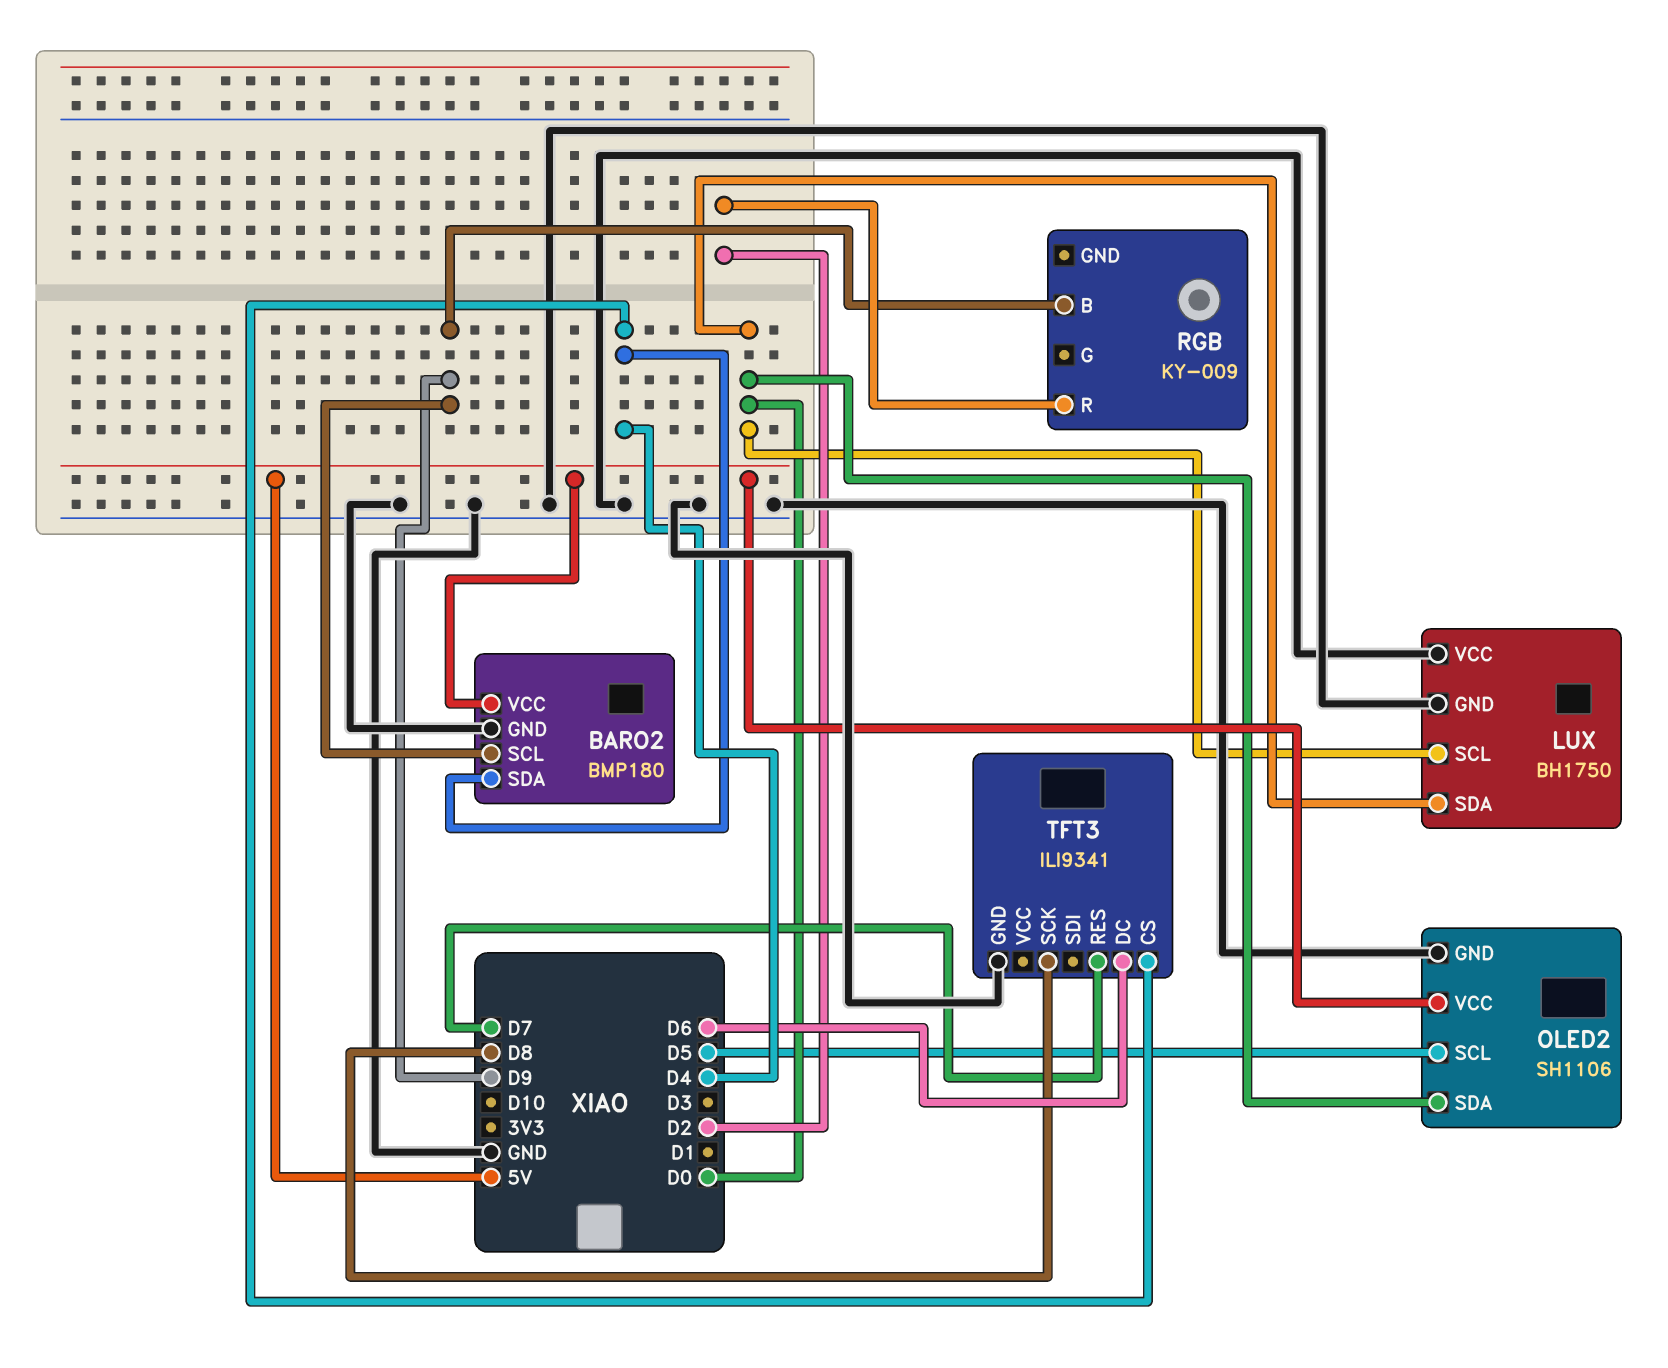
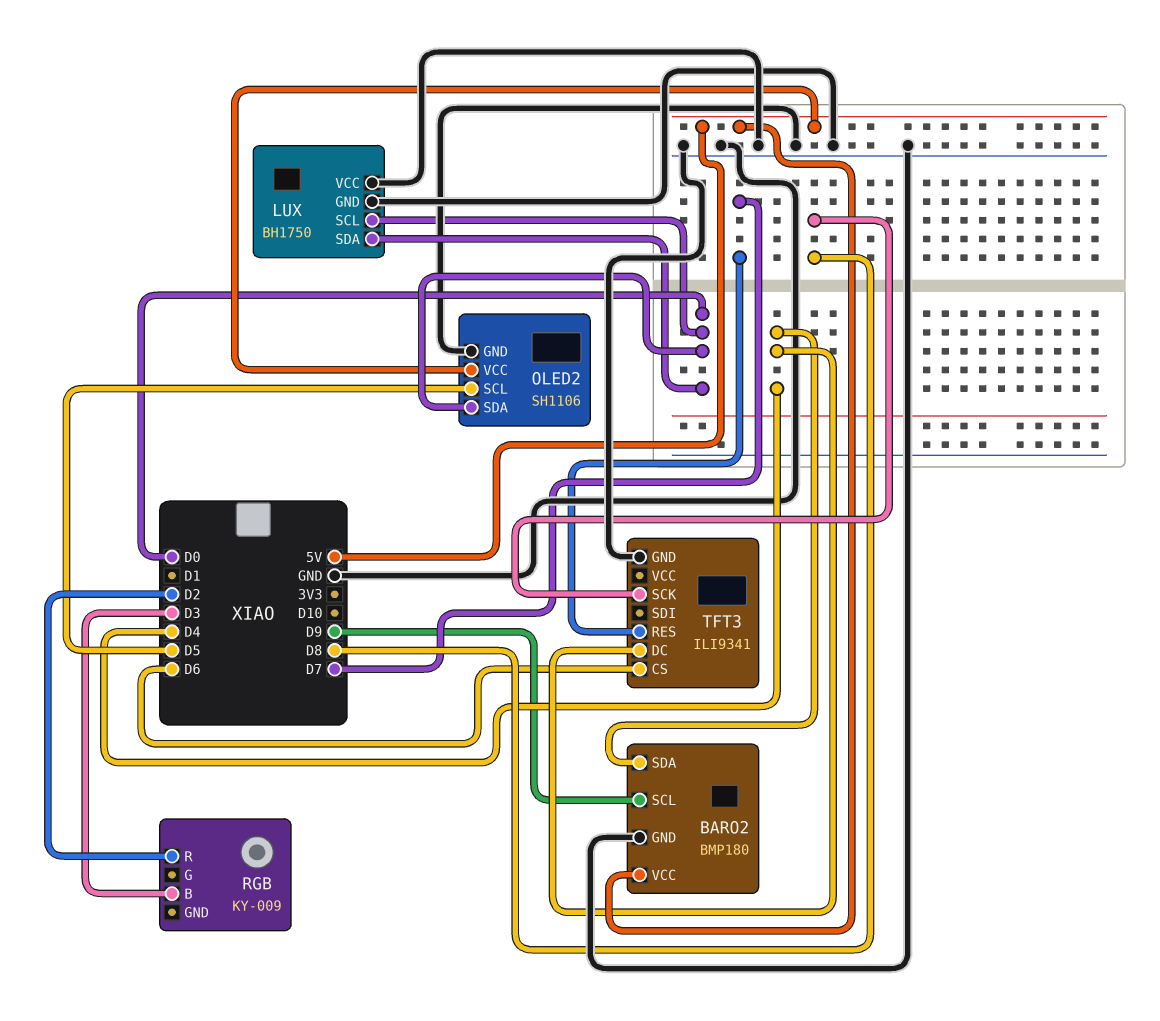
RGB pin B: D9 -> D3
TFT3 pin CS: D4 -> D6
TFT3 pin DC: D6 -> D4

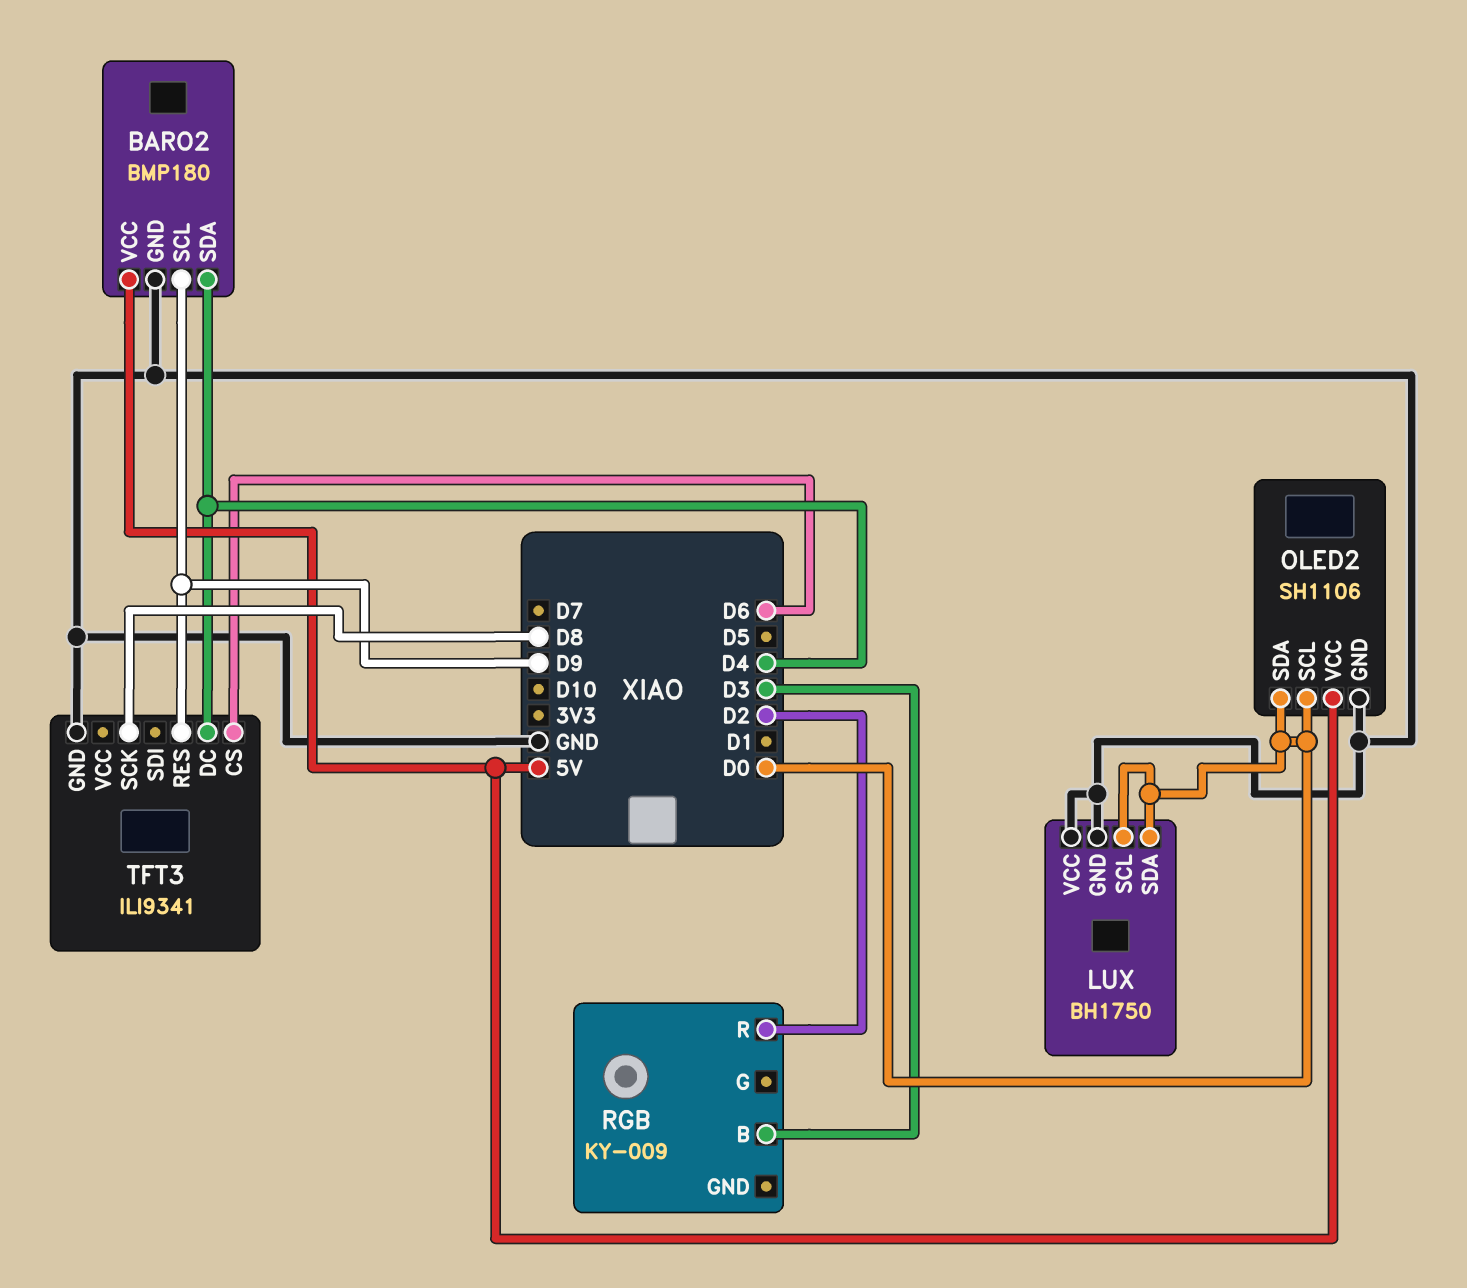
OLED2 pin SCL: D5 -> D0
TFT3 pin RES: D7 -> D9

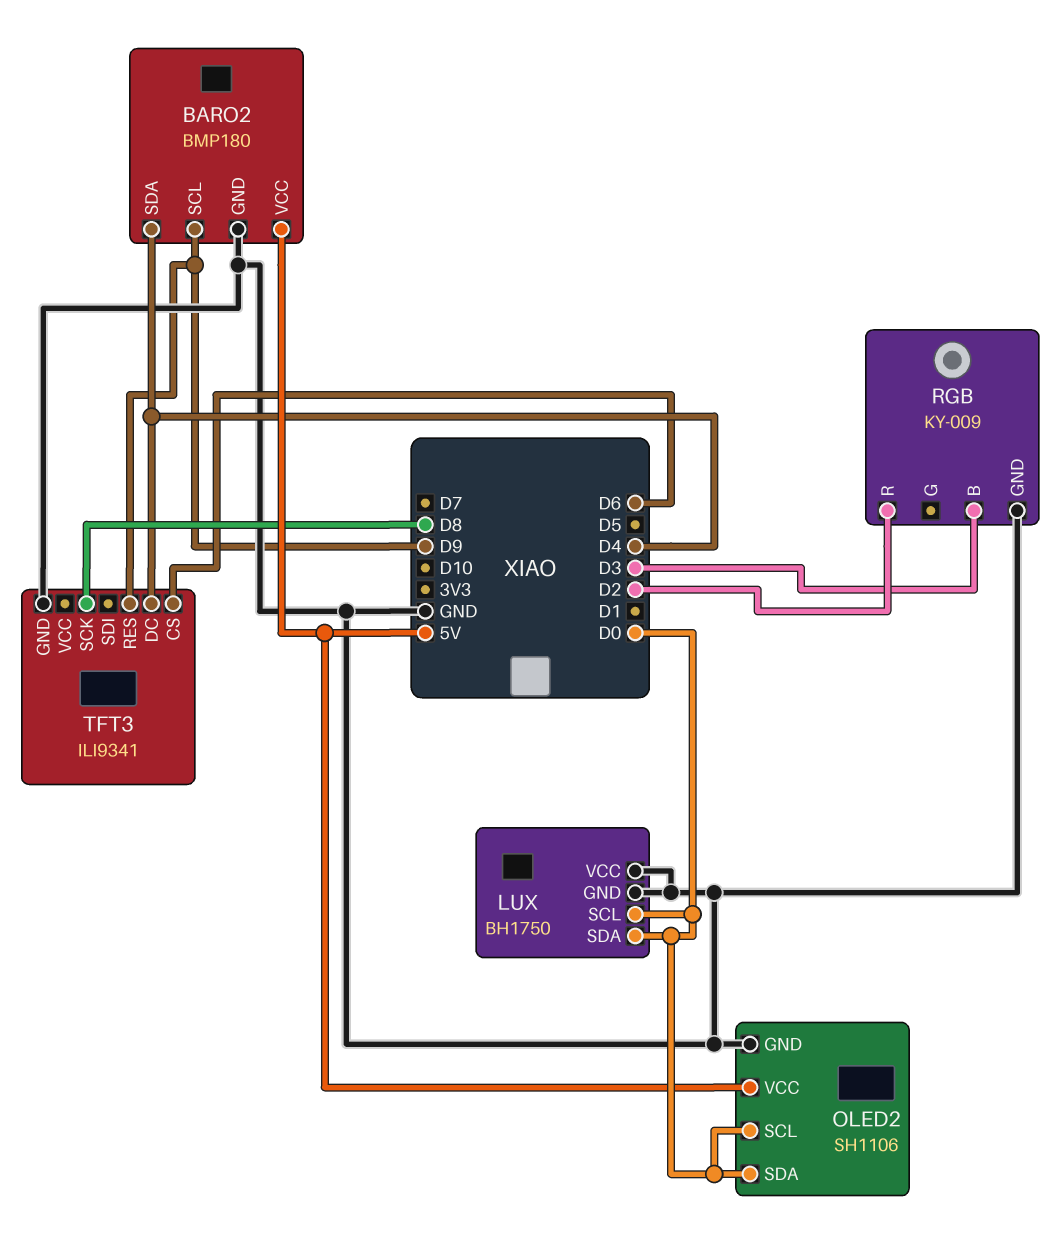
RGB pin GND: none -> GND

